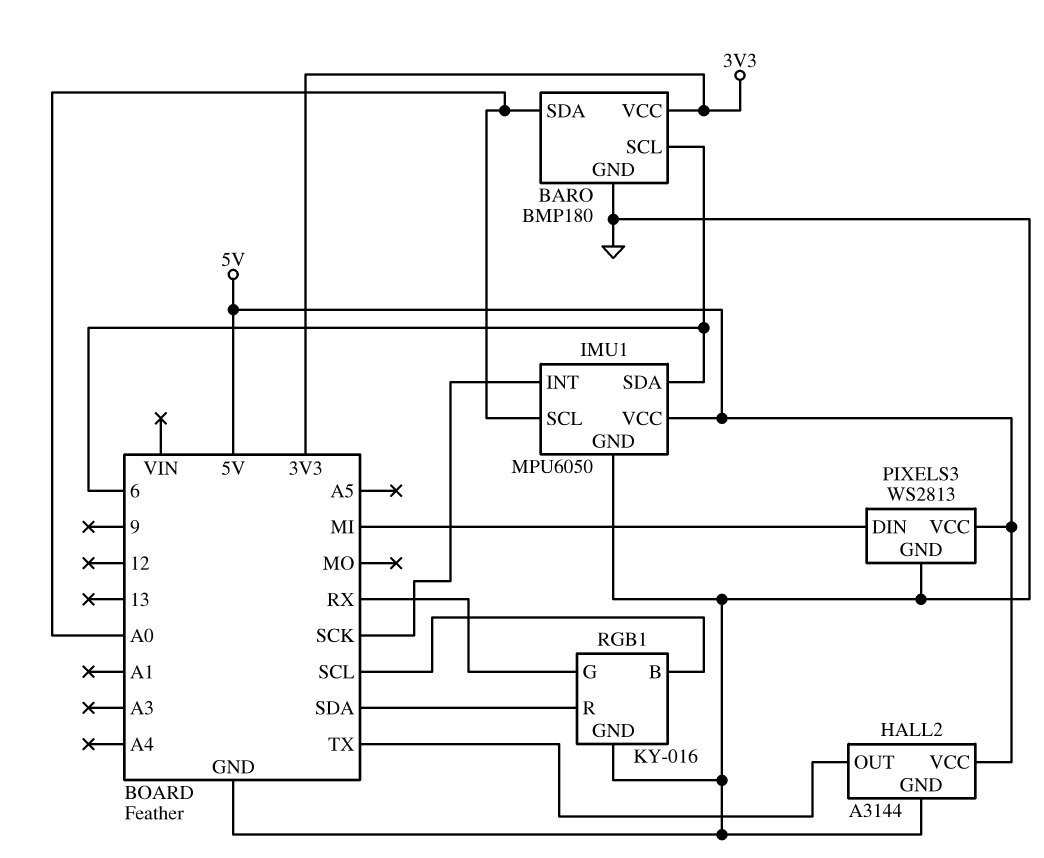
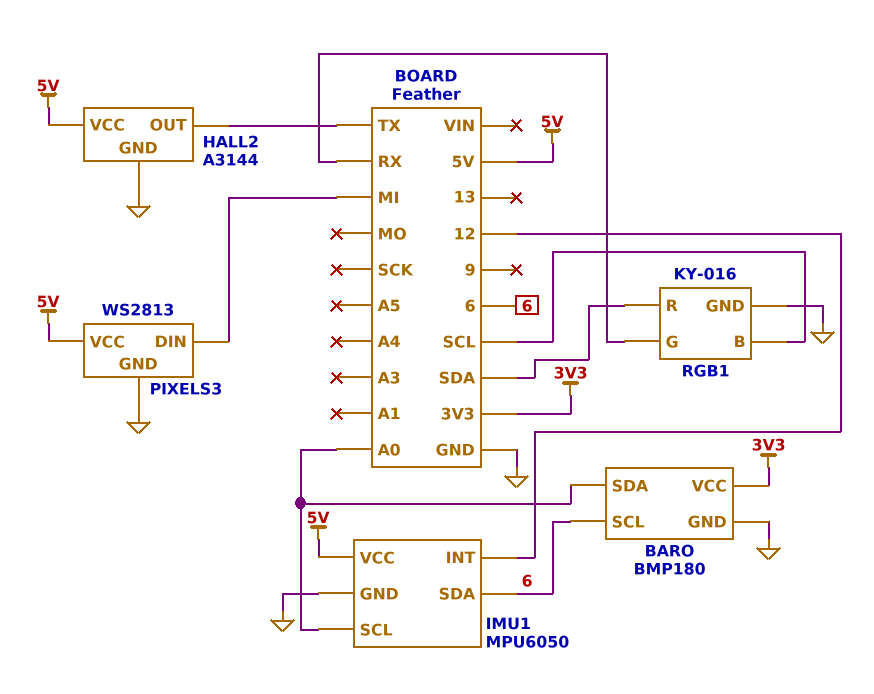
IMU1 pin INT: SCK -> 12

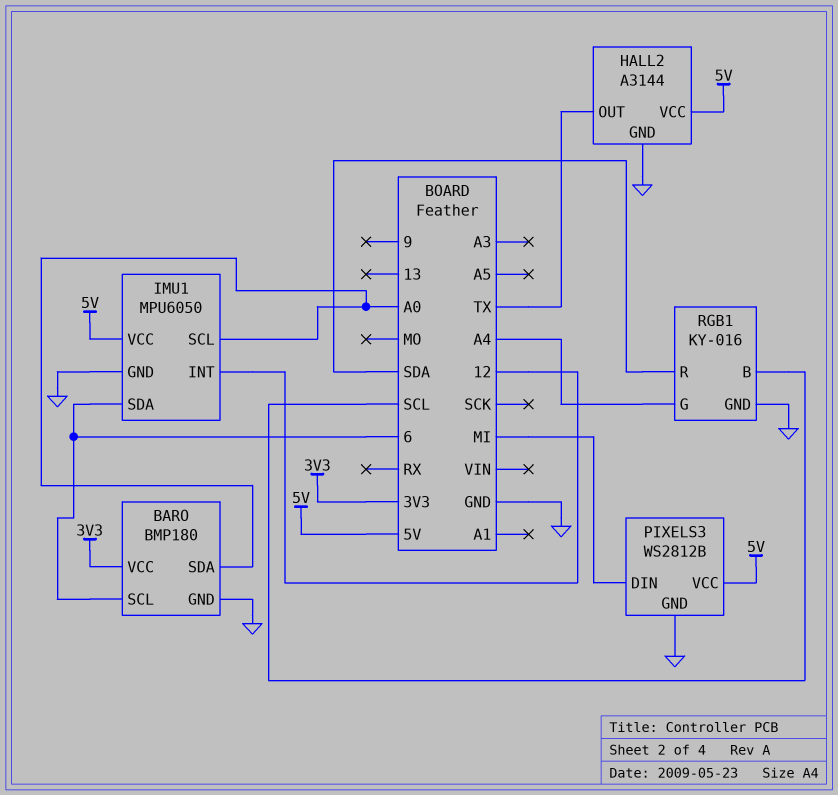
PIXELS3: WS2813 -> WS2812B
RGB1 pin G: RX -> A4

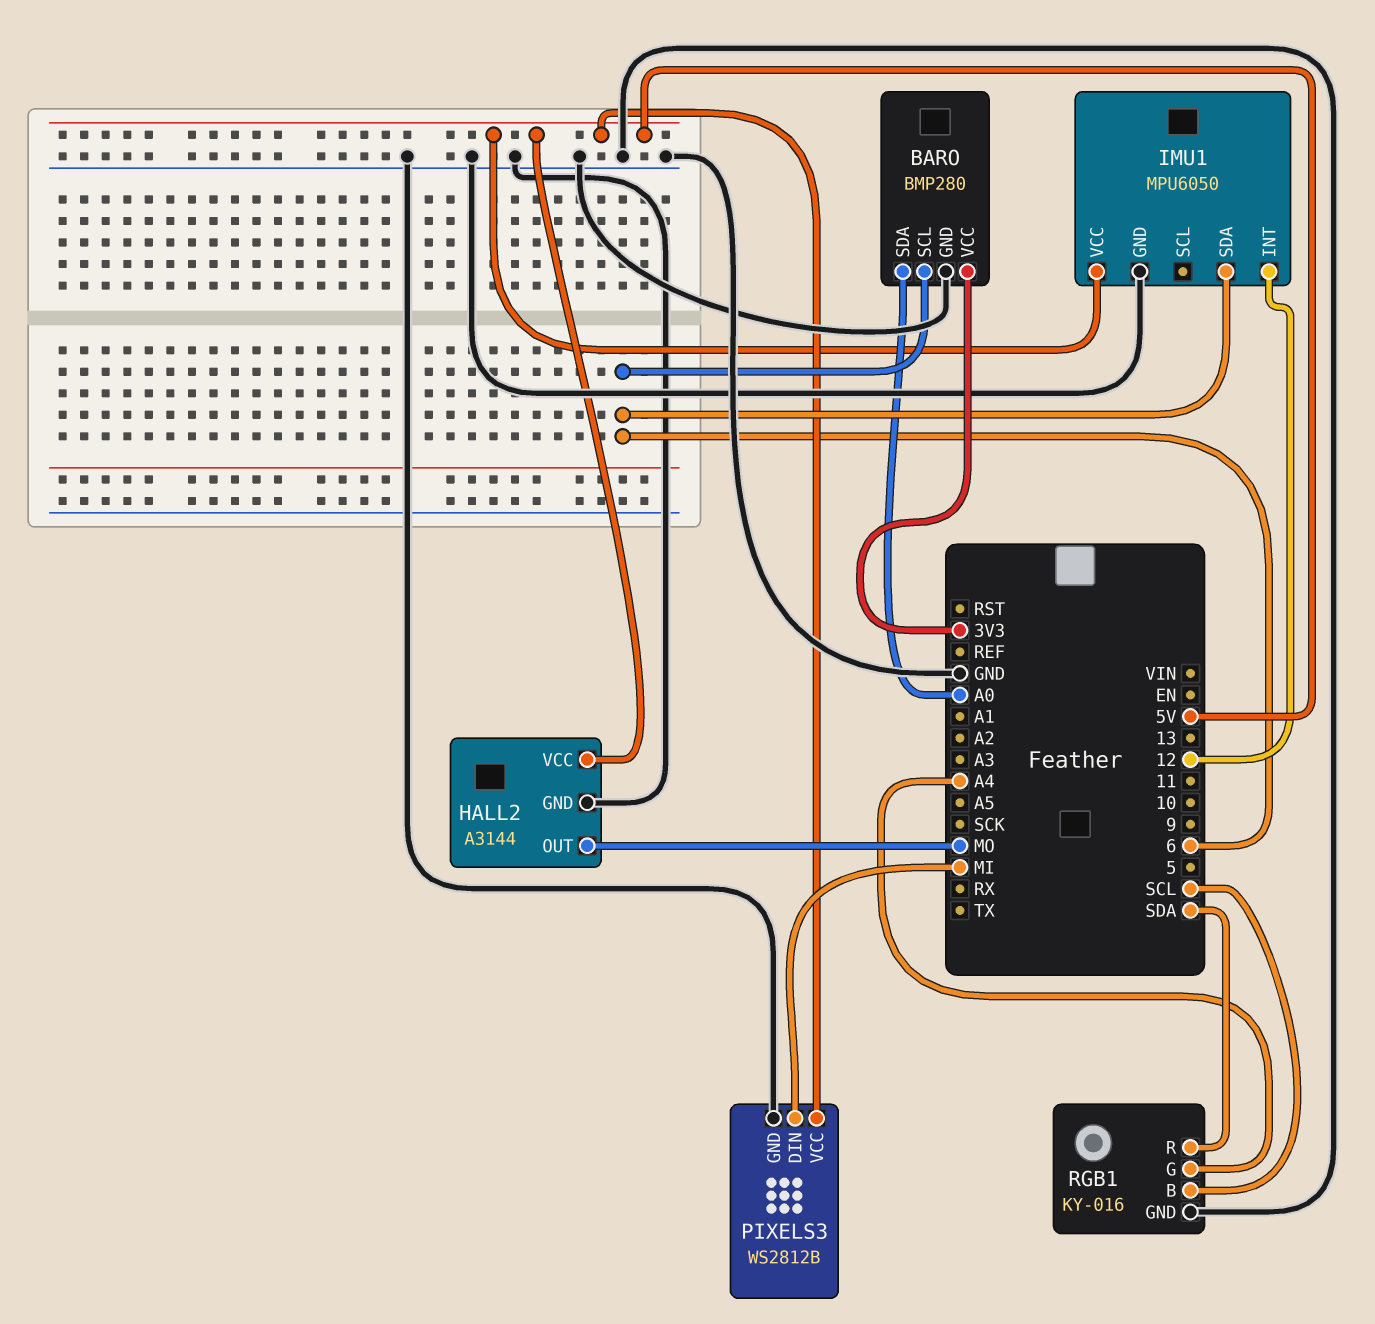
BARO: BMP180 -> BMP280
HALL2 pin OUT: TX -> MO
IMU1 pin SCL: A0 -> none

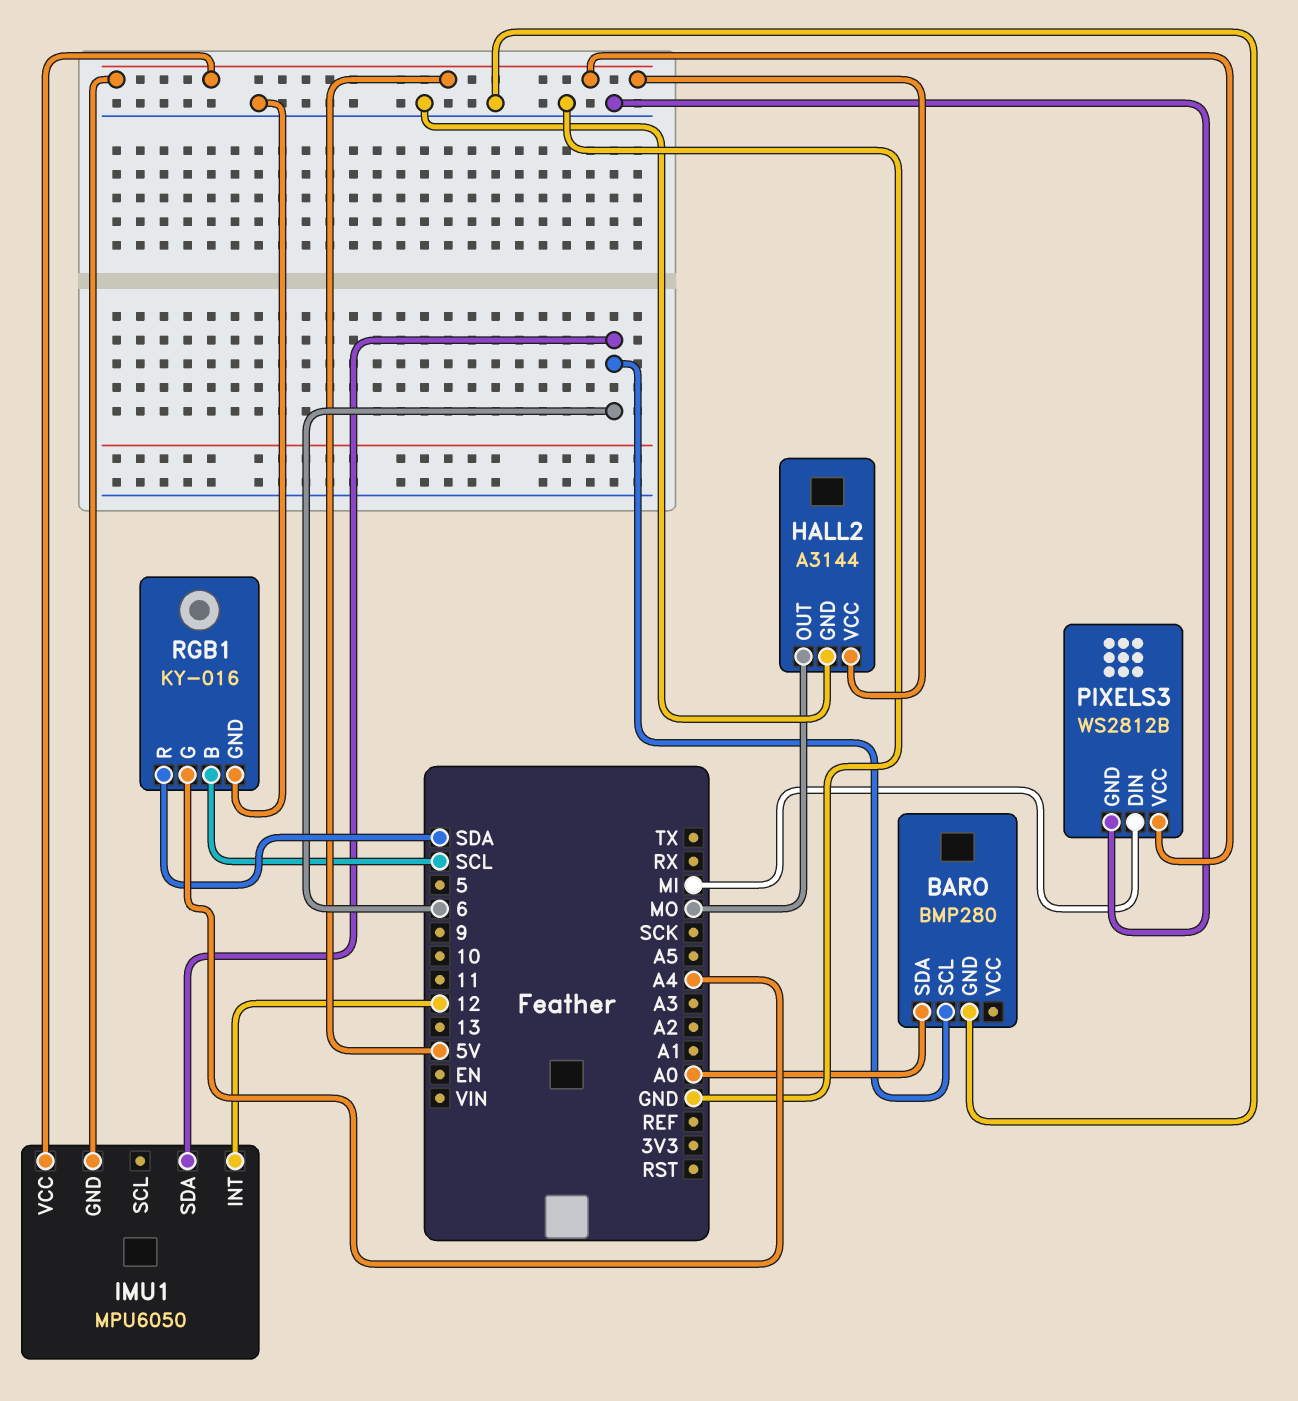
BARO pin VCC: 3V3 -> none
IMU1 pin GND: GND -> 5V

